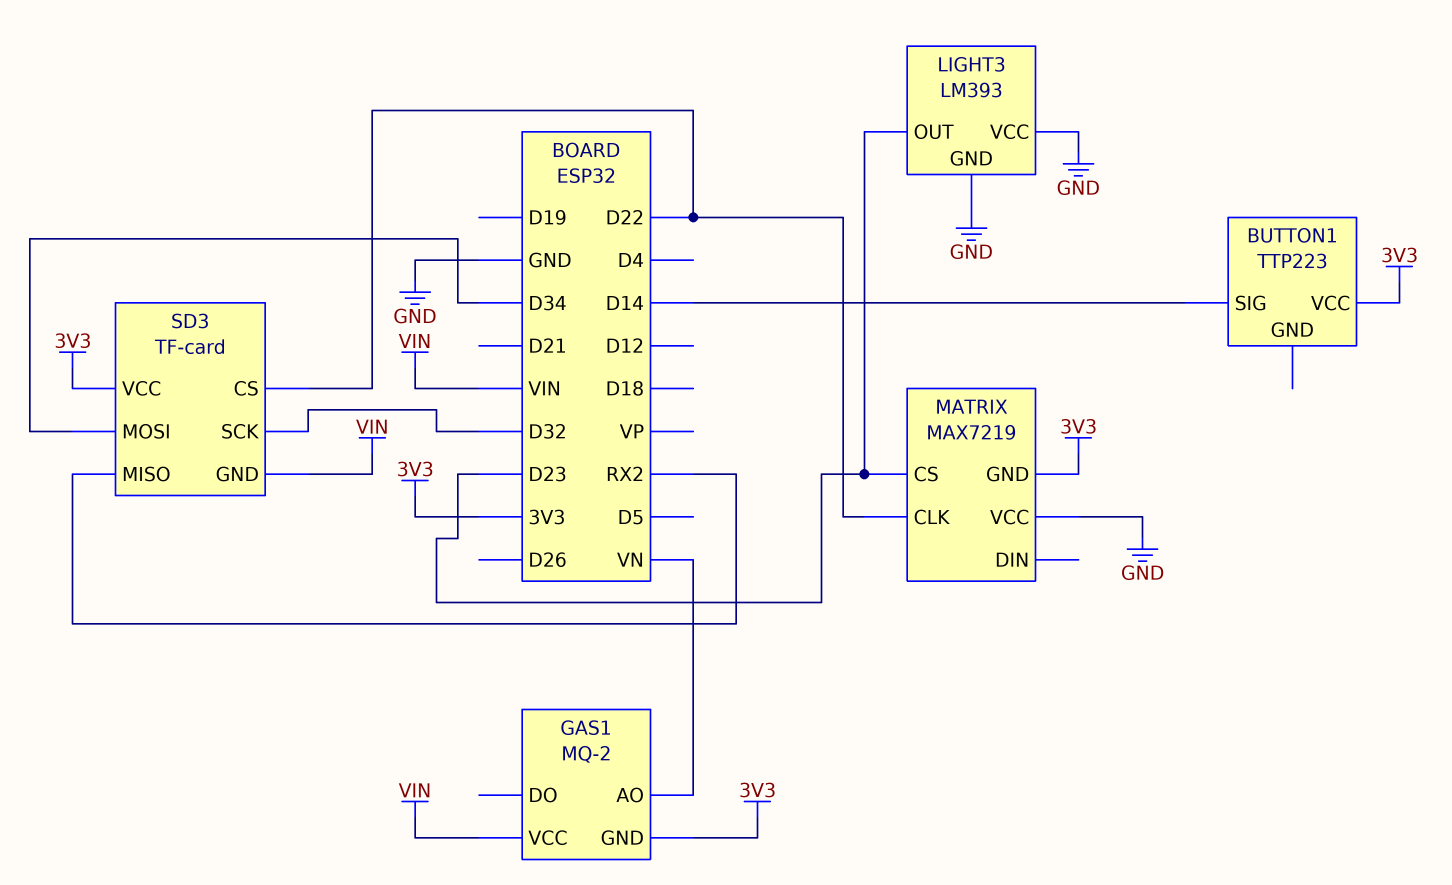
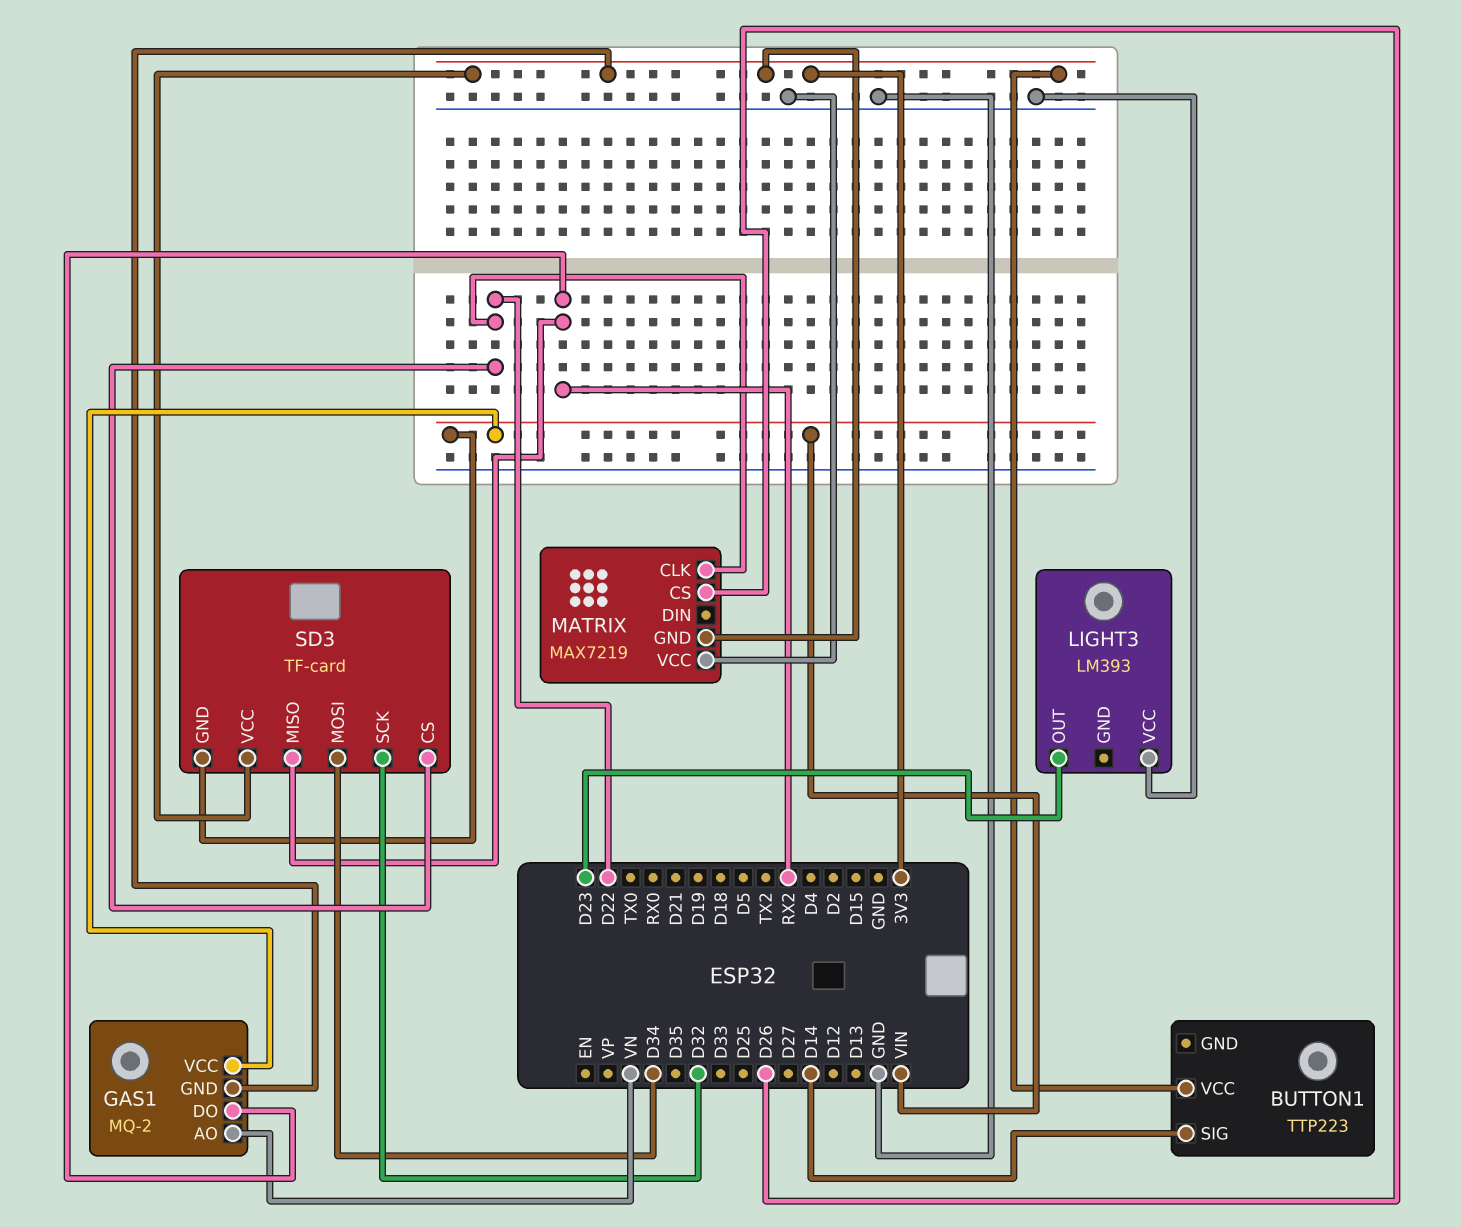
GAS1 pin DO: none -> RX2
LIGHT3 pin GND: GND -> none
MATRIX pin CS: D23 -> D26

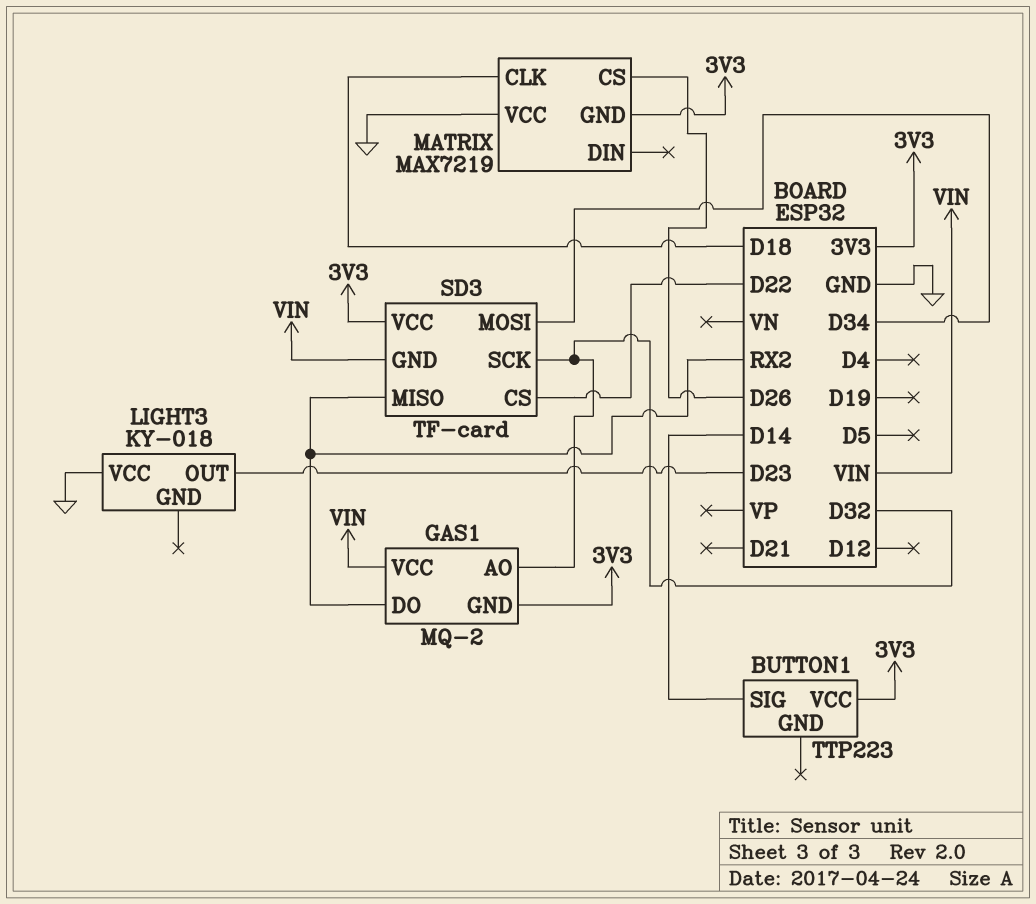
GAS1 pin AO: VN -> D32
LIGHT3: LM393 -> KY-018
MATRIX pin CLK: D22 -> D18

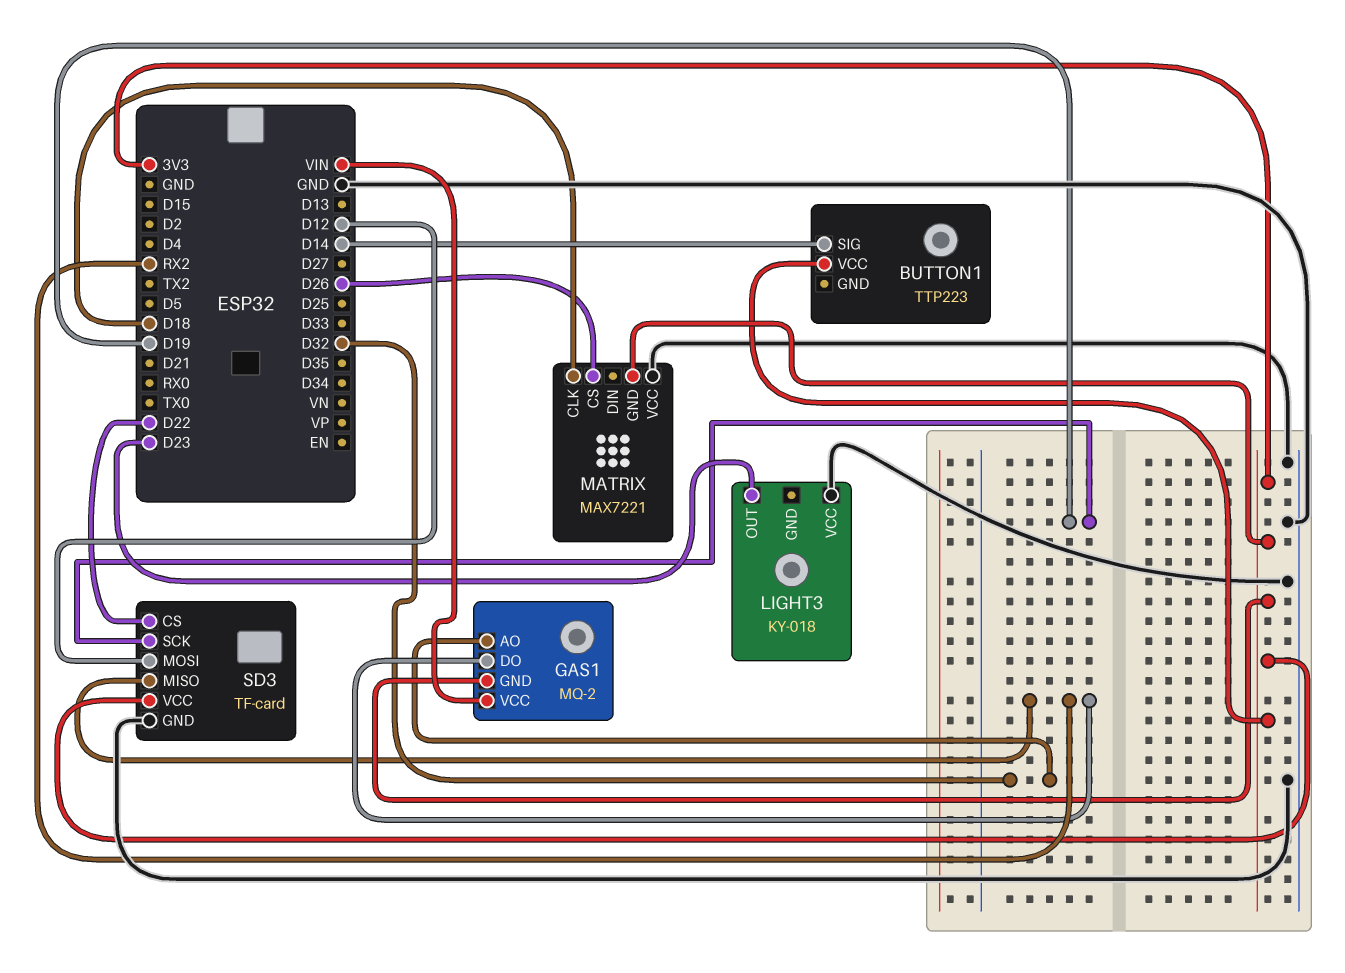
MATRIX: MAX7219 -> MAX7221
SD3 pin GND: VIN -> GND
SD3 pin MOSI: D34 -> D12
SD3 pin SCK: D32 -> D19

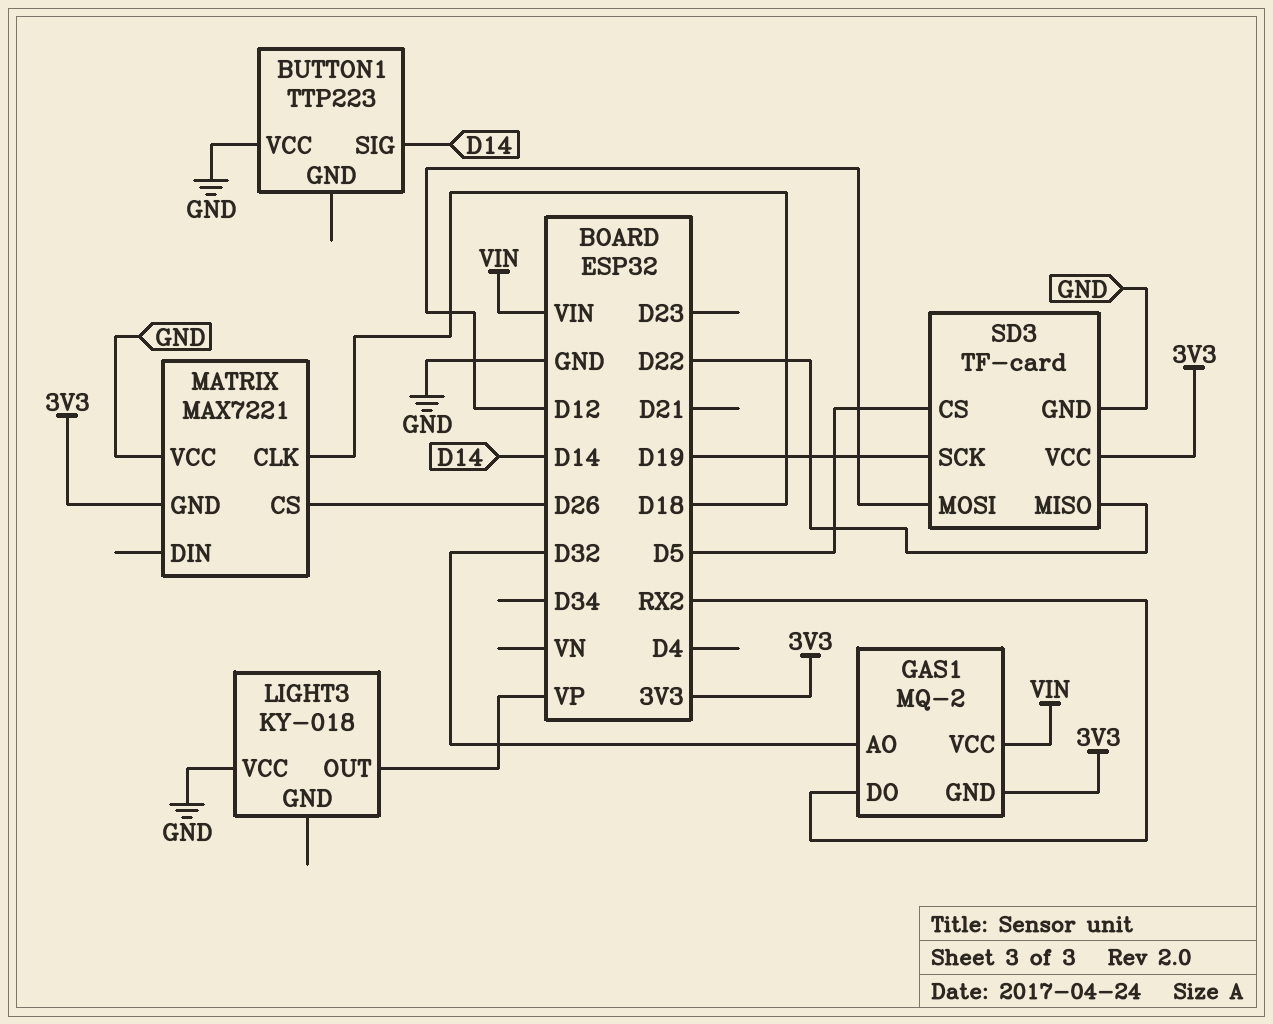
BUTTON1 pin VCC: 3V3 -> GND
LIGHT3 pin OUT: D23 -> VP
SD3 pin CS: D22 -> D5
SD3 pin MISO: RX2 -> D22

